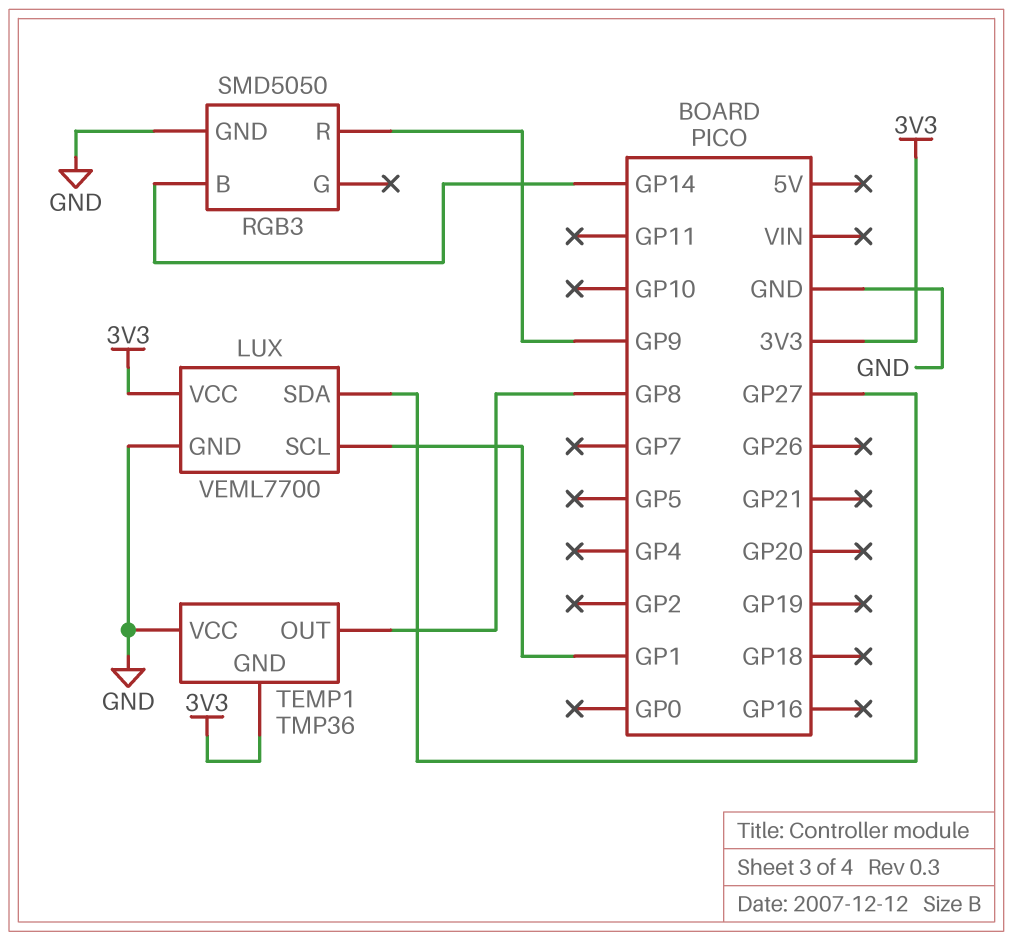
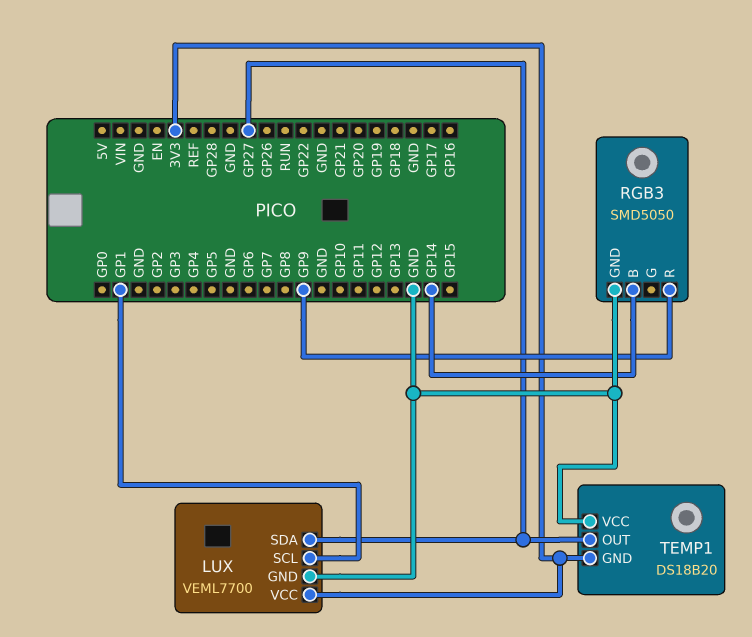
TEMP1: TMP36 -> DS18B20
TEMP1 pin OUT: GP8 -> GP27

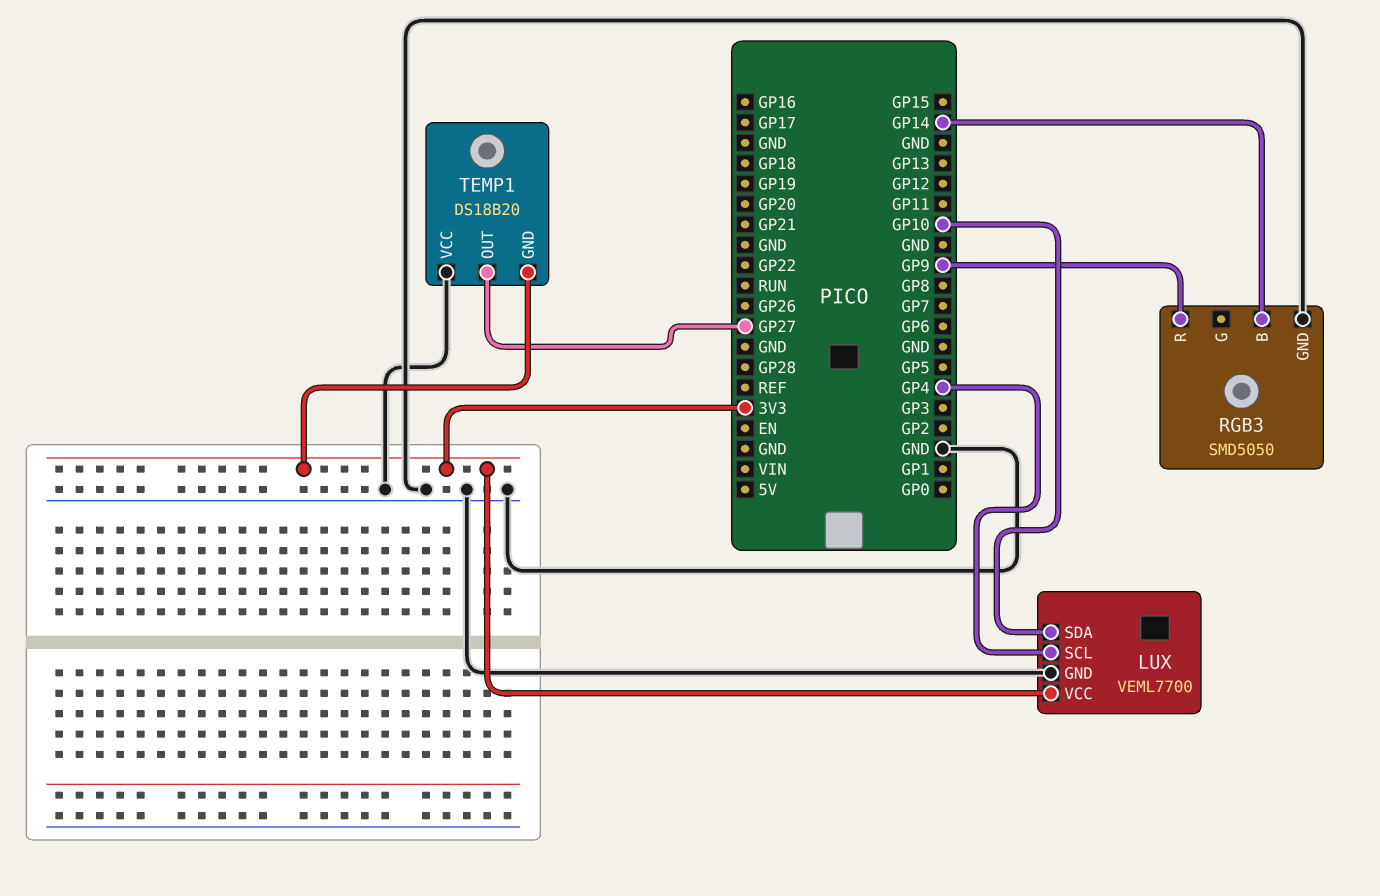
LUX pin SCL: GP1 -> GP4
LUX pin SDA: GP27 -> GP10

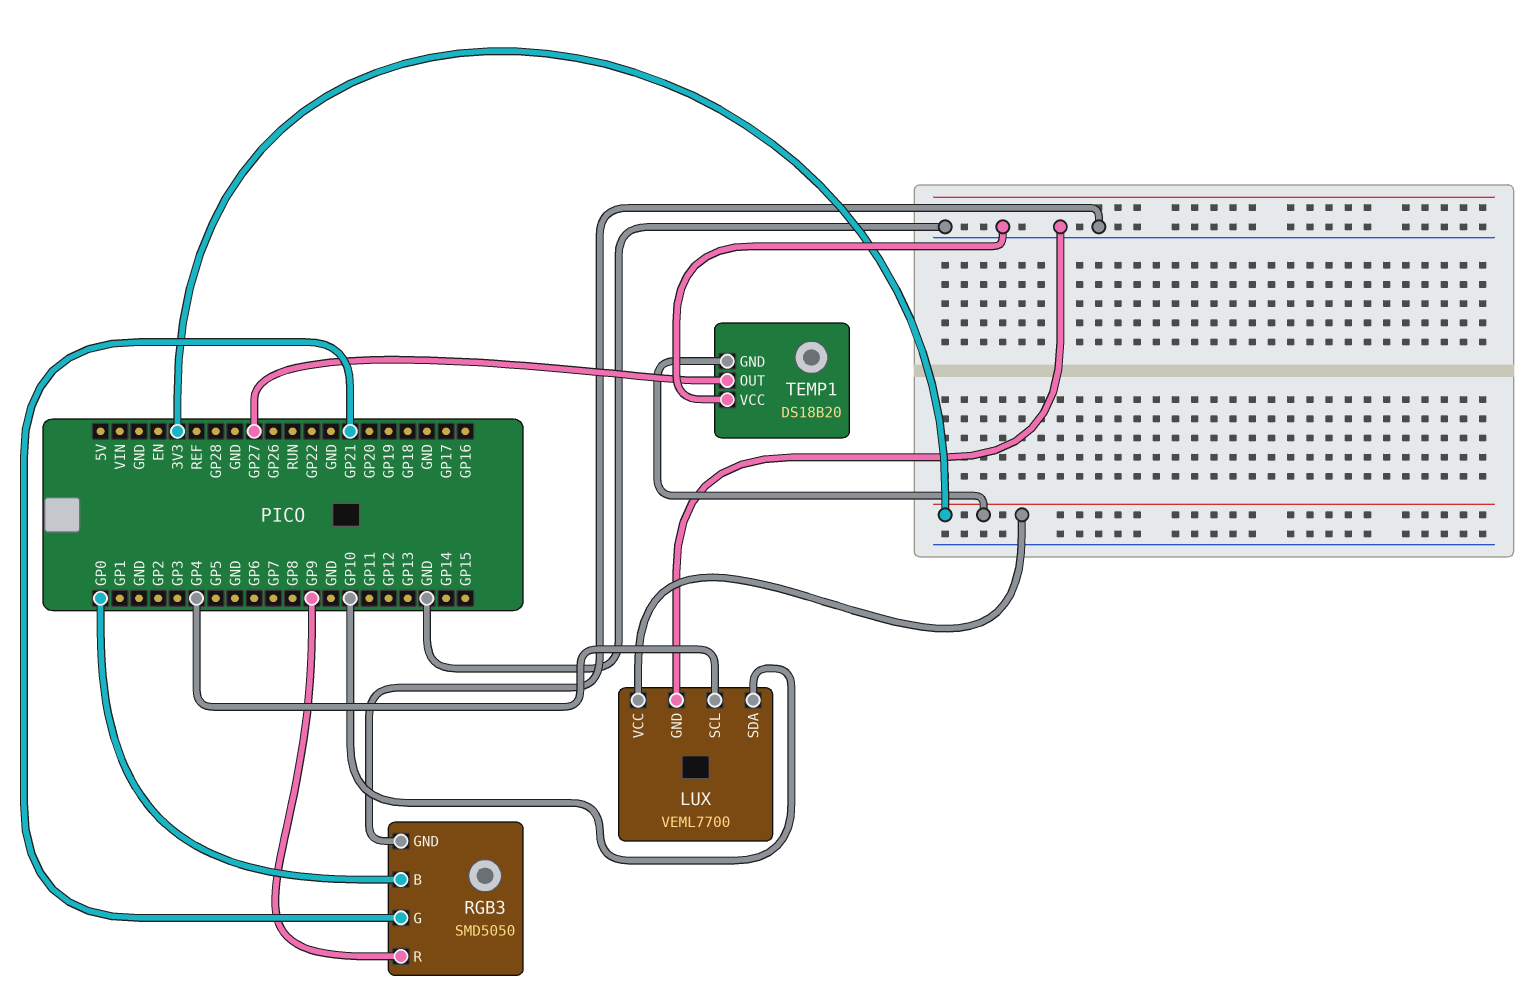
RGB3 pin B: GP14 -> GP0
RGB3 pin G: none -> GP21

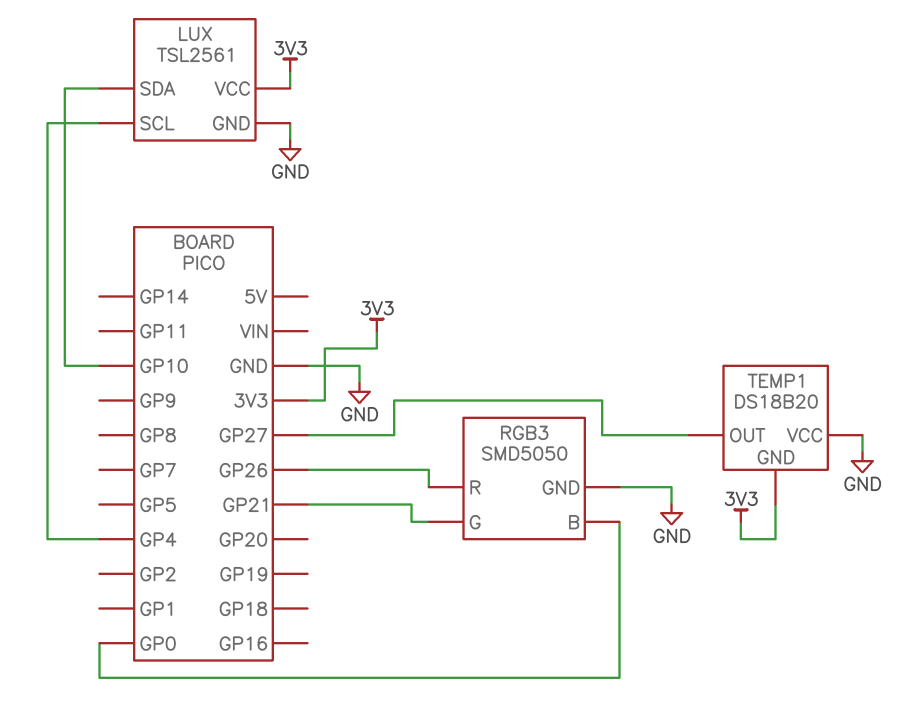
LUX: VEML7700 -> TSL2561
RGB3 pin R: GP9 -> GP26

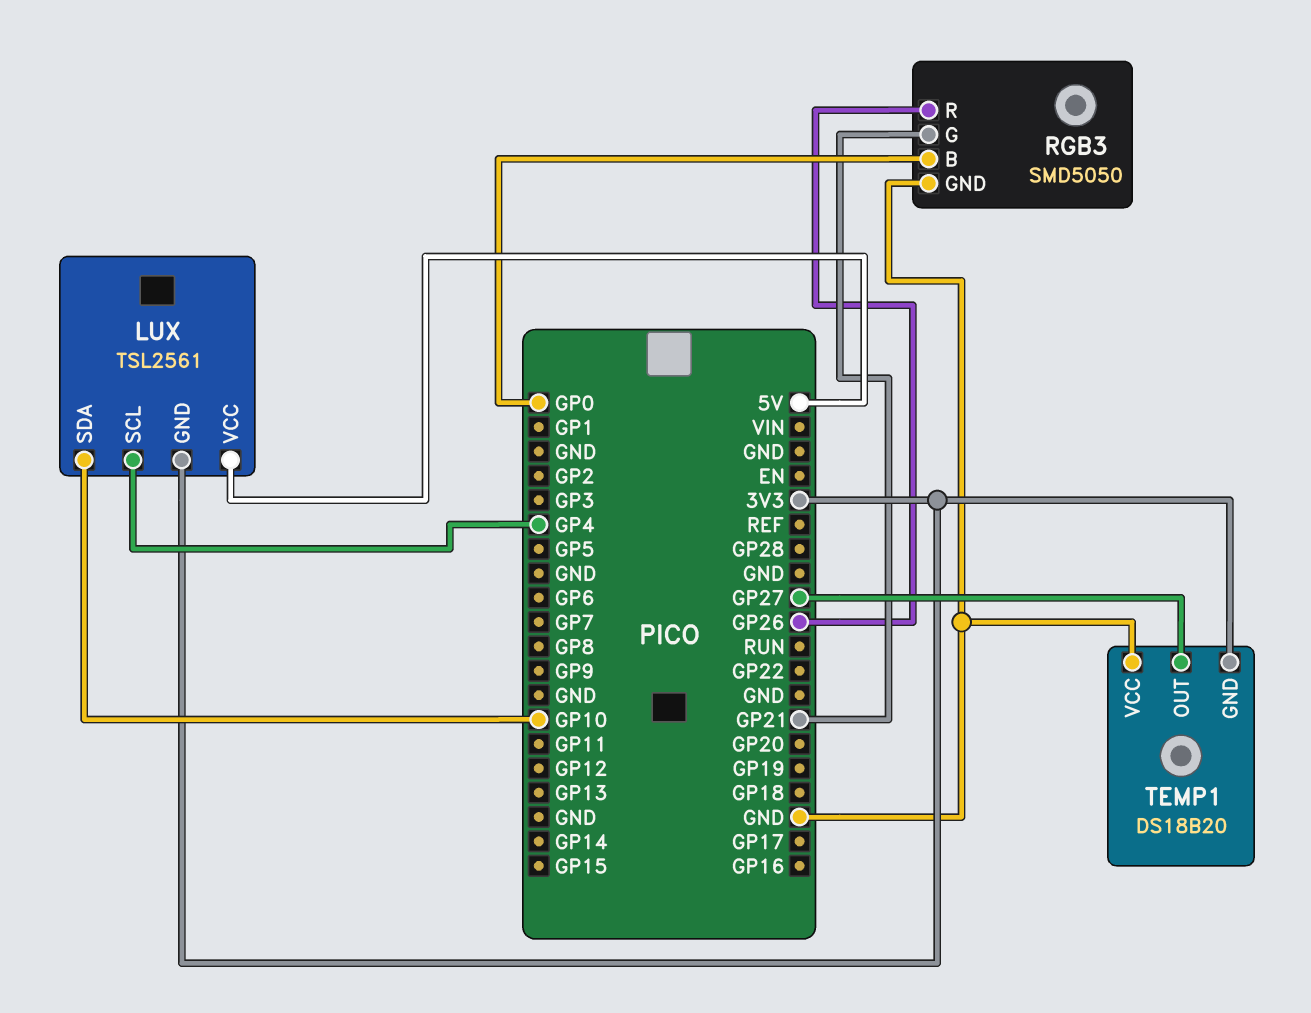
LUX pin GND: GND -> 3V3
LUX pin VCC: 3V3 -> 5V

